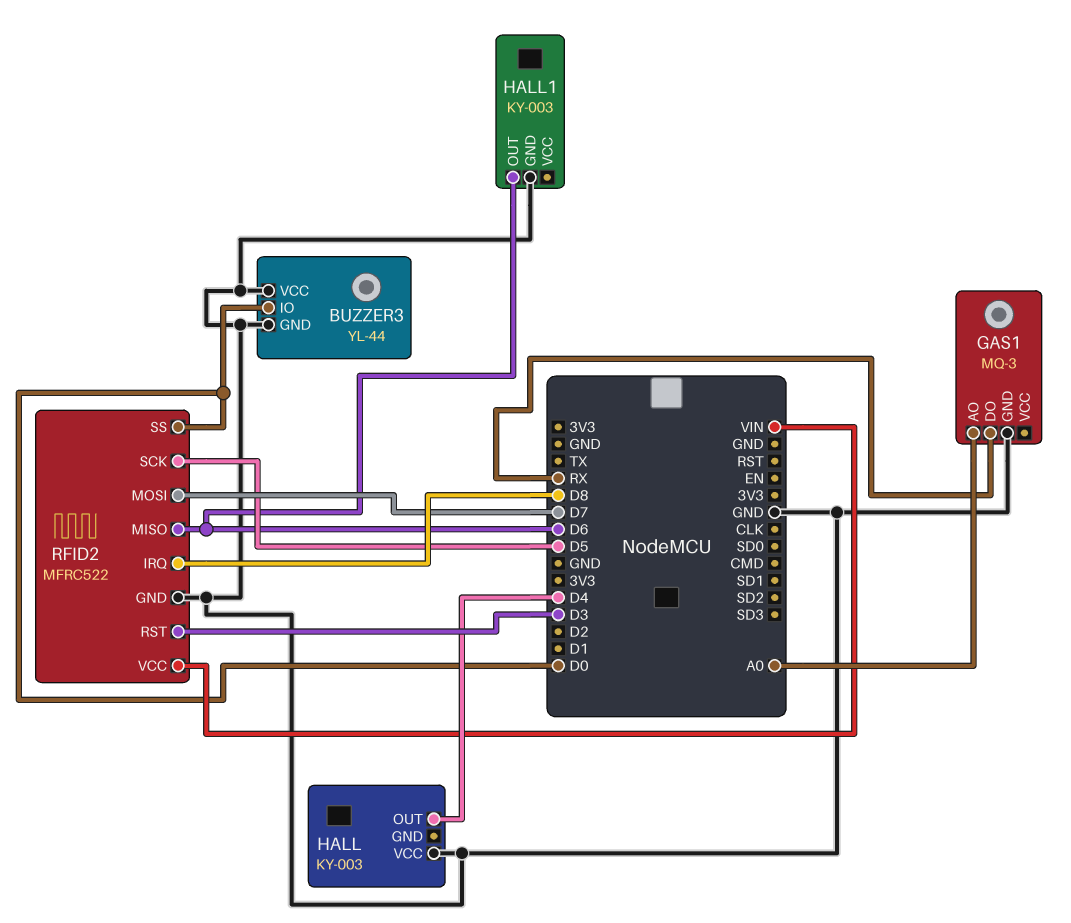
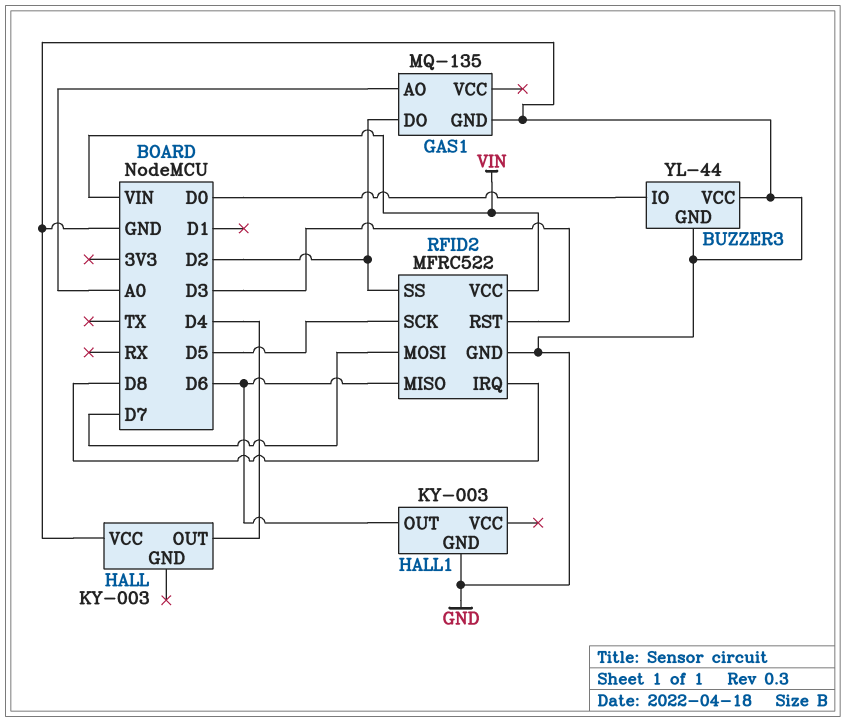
GAS1: MQ-3 -> MQ-135
GAS1 pin DO: RX -> D2
RFID2 pin SS: D0 -> D2

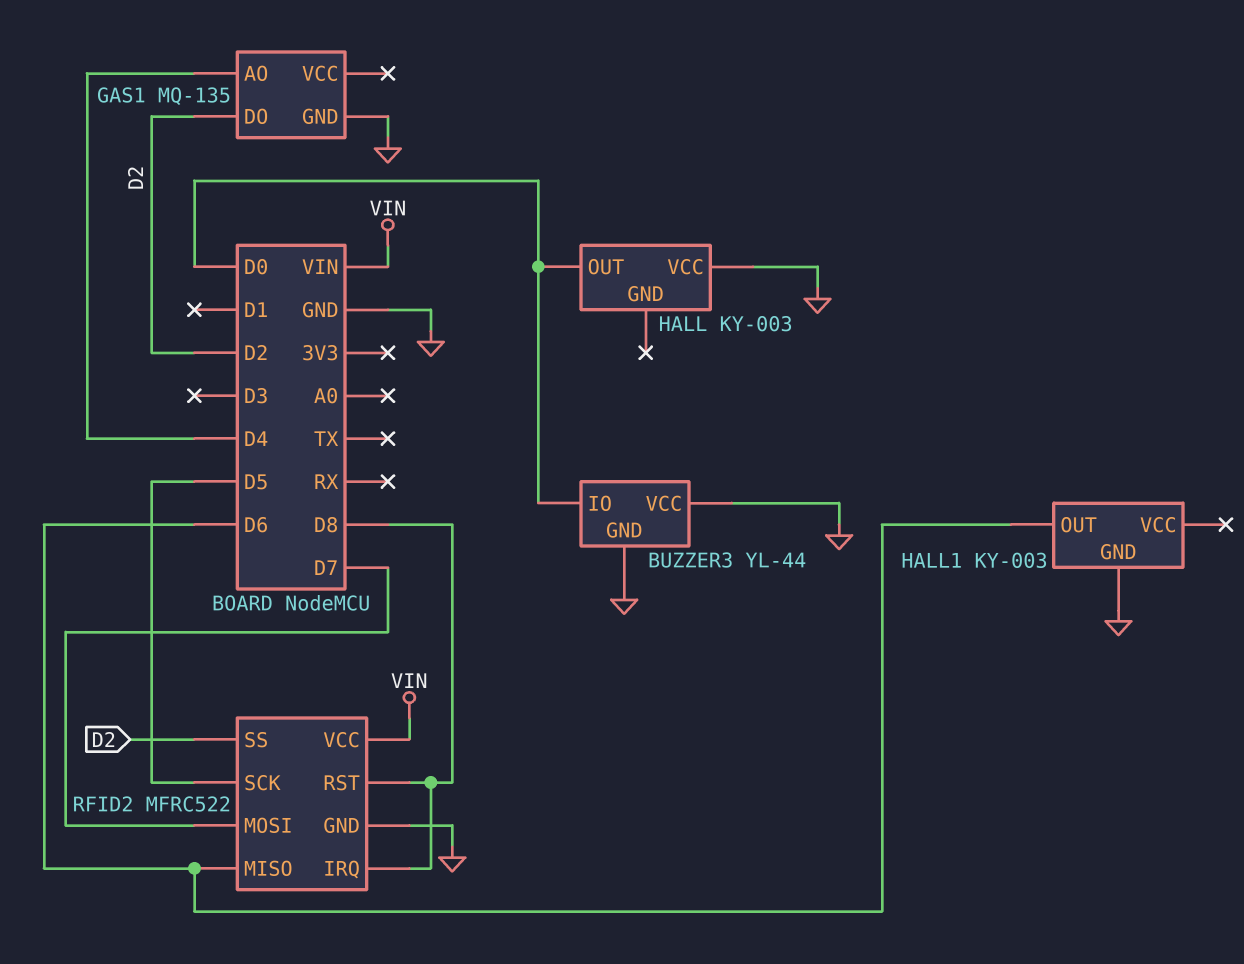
GAS1 pin AO: A0 -> D4
HALL pin OUT: D4 -> D0
RFID2 pin RST: D3 -> D8

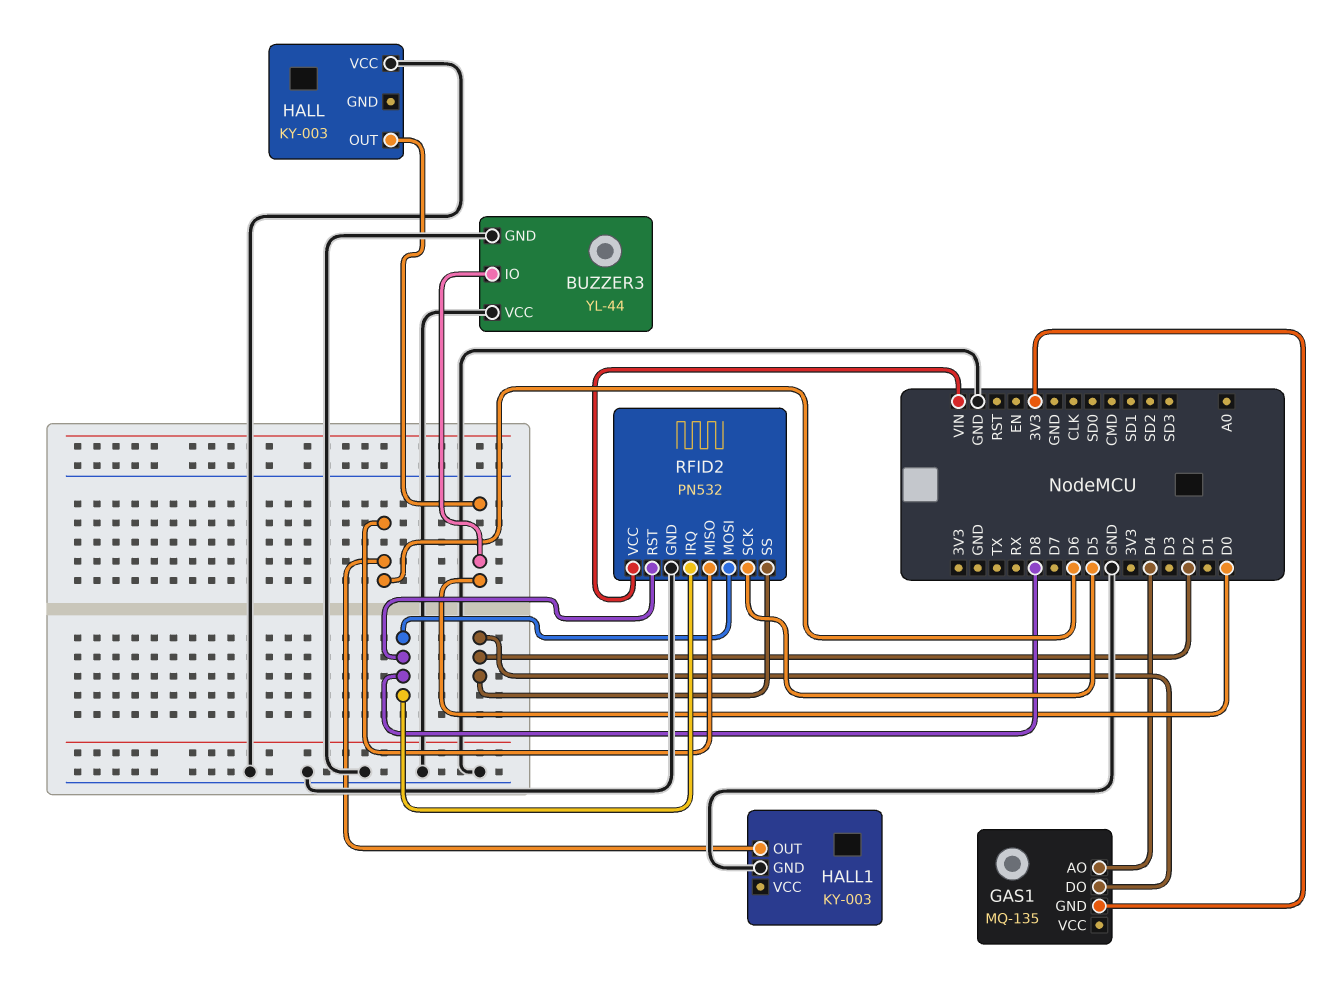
GAS1 pin GND: GND -> 3V3
RFID2: MFRC522 -> PN532
RFID2 pin MOSI: D7 -> D8

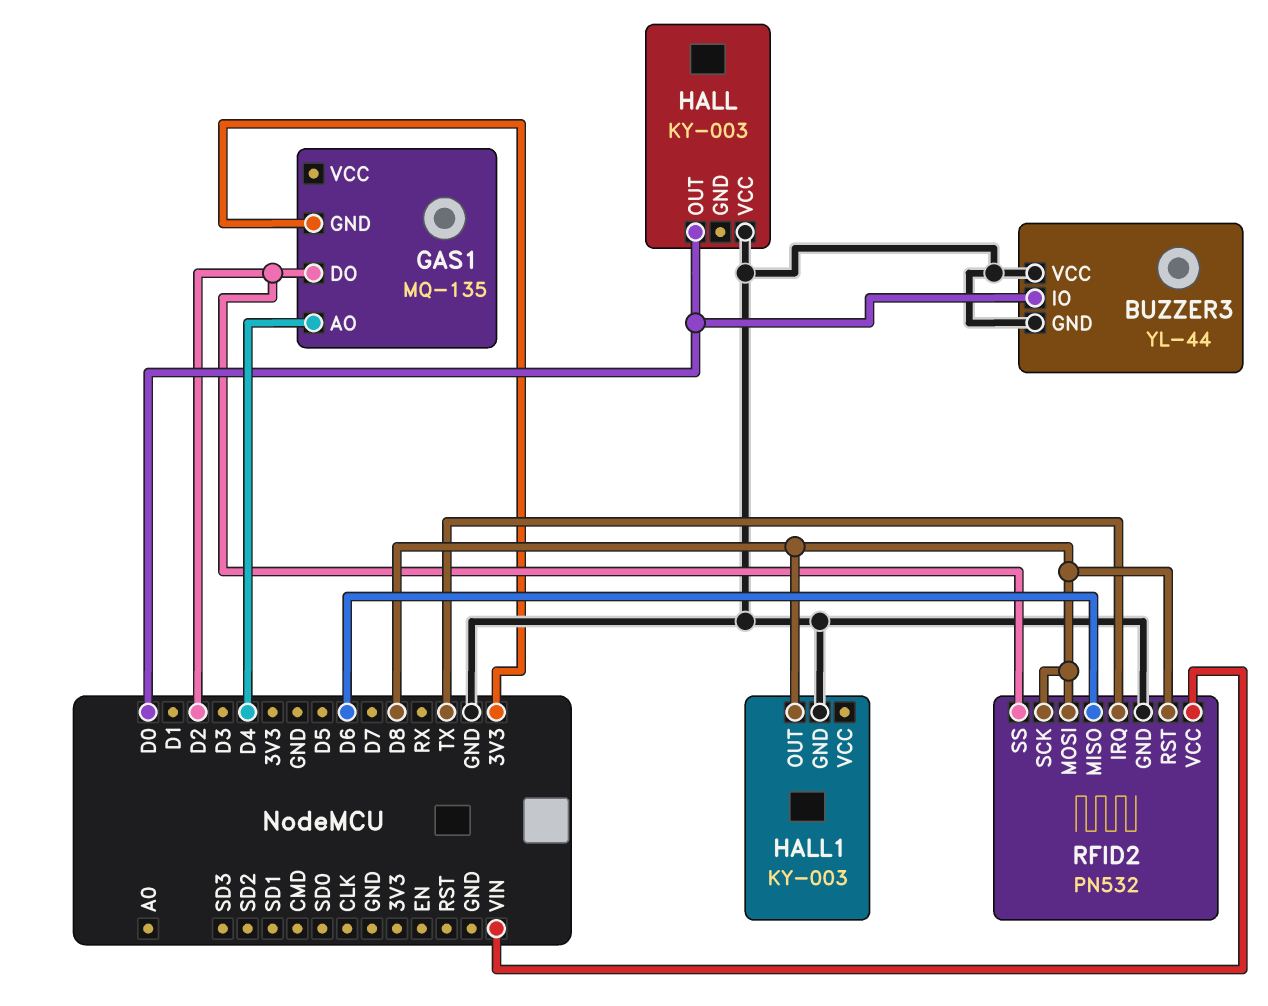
HALL1 pin OUT: D6 -> D8
RFID2 pin IRQ: D8 -> TX
RFID2 pin SCK: D5 -> D8

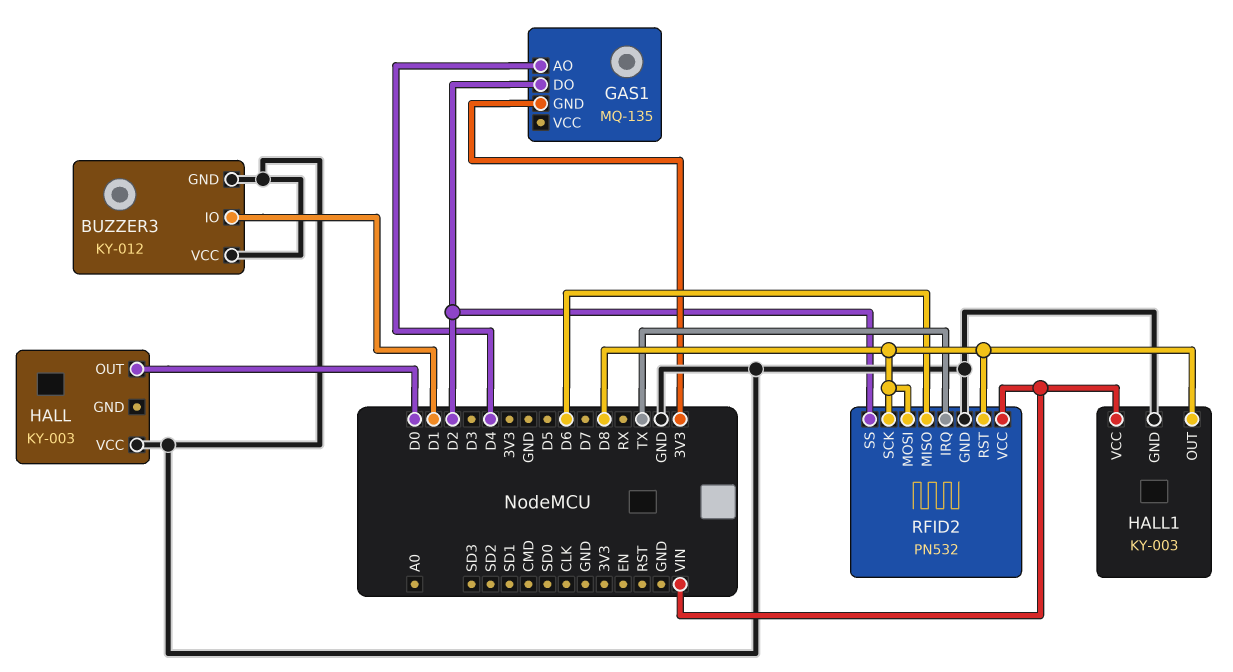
BUZZER3: YL-44 -> KY-012
BUZZER3 pin IO: D0 -> D1
HALL1 pin VCC: none -> VIN

